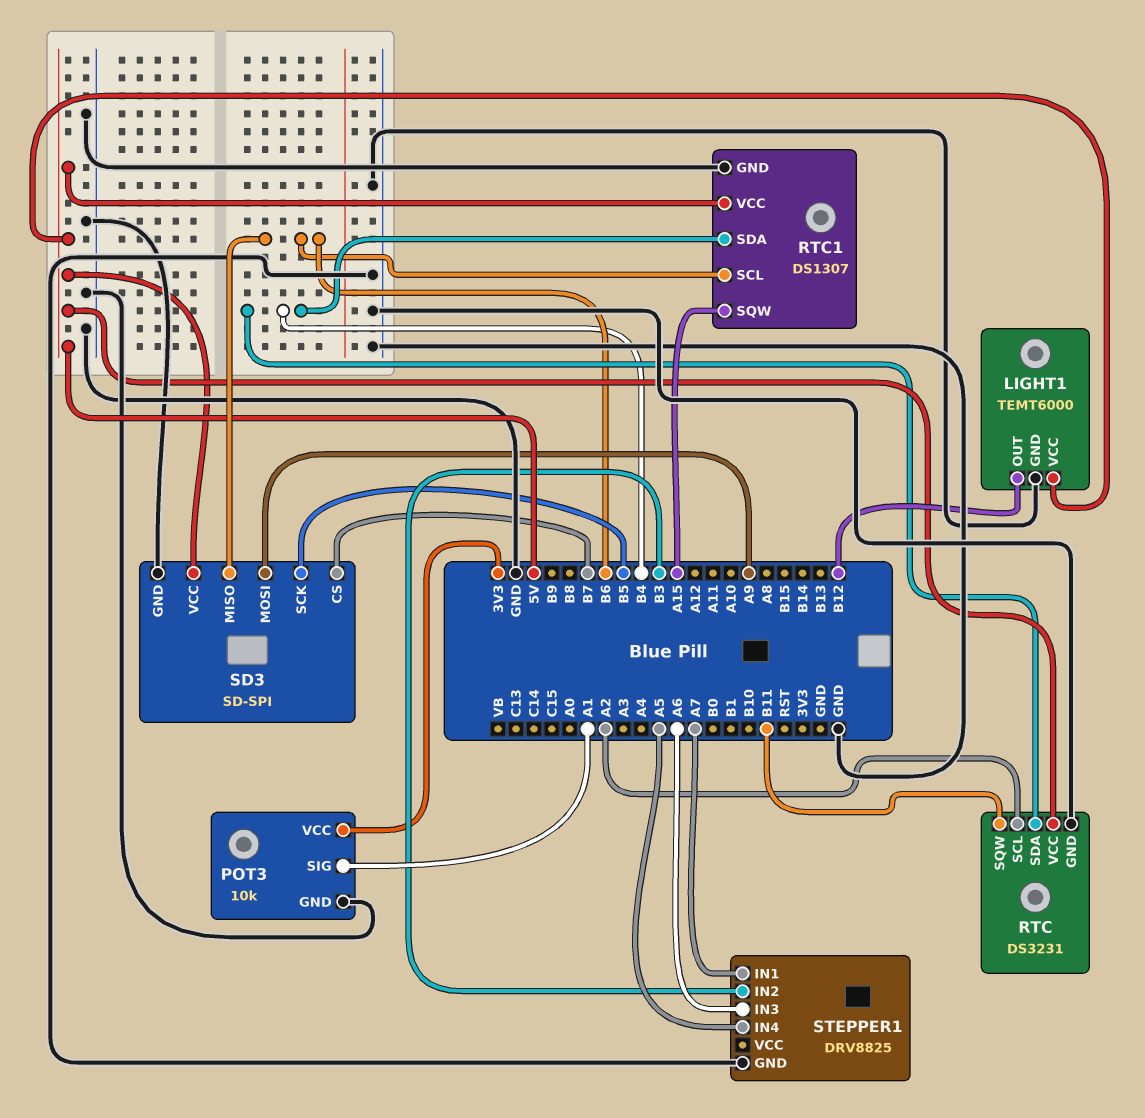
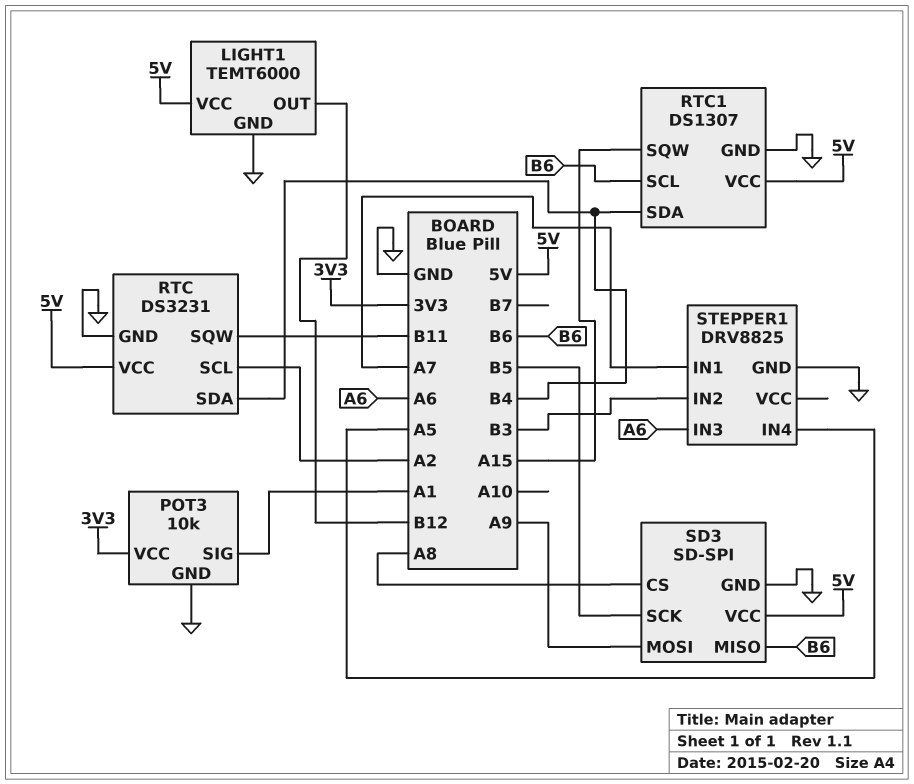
SD3 pin CS: B7 -> A8

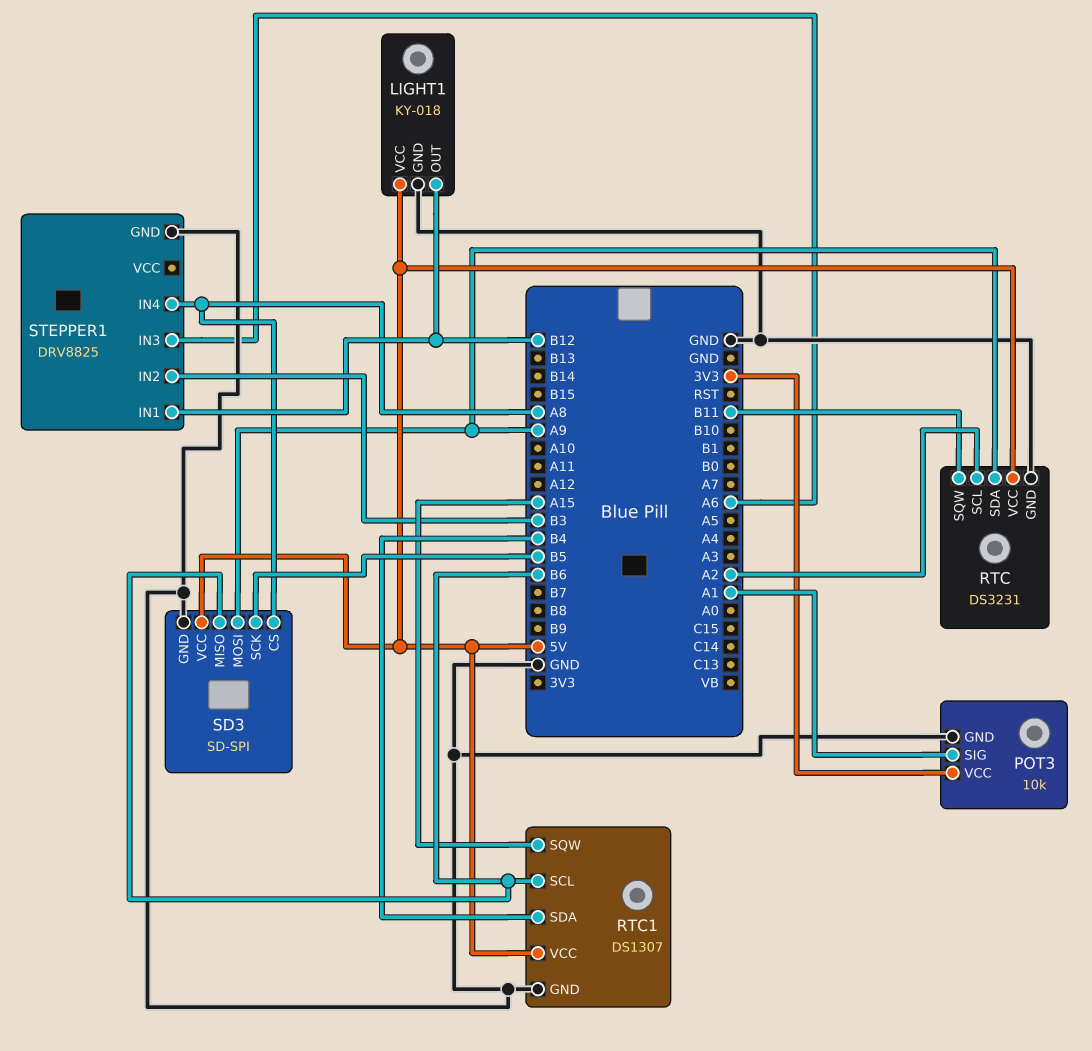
LIGHT1: TEMT6000 -> KY-018
RTC pin SDA: B4 -> A9
STEPPER1 pin IN1: A7 -> B12
STEPPER1 pin IN4: A5 -> A8

